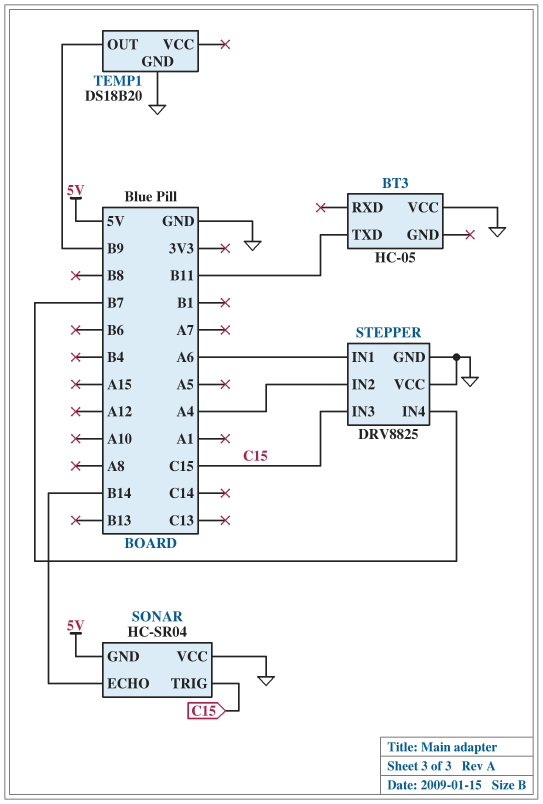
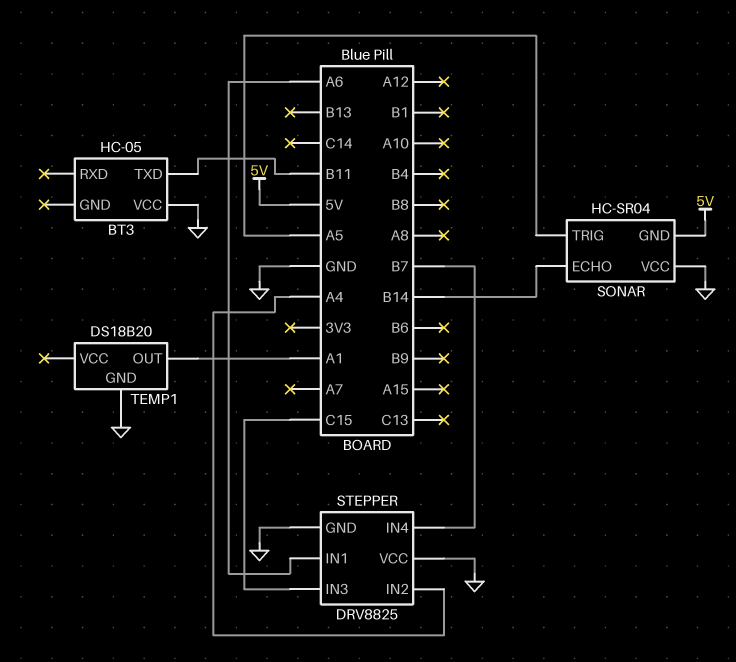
SONAR pin TRIG: C15 -> A5
TEMP1 pin OUT: B9 -> A1

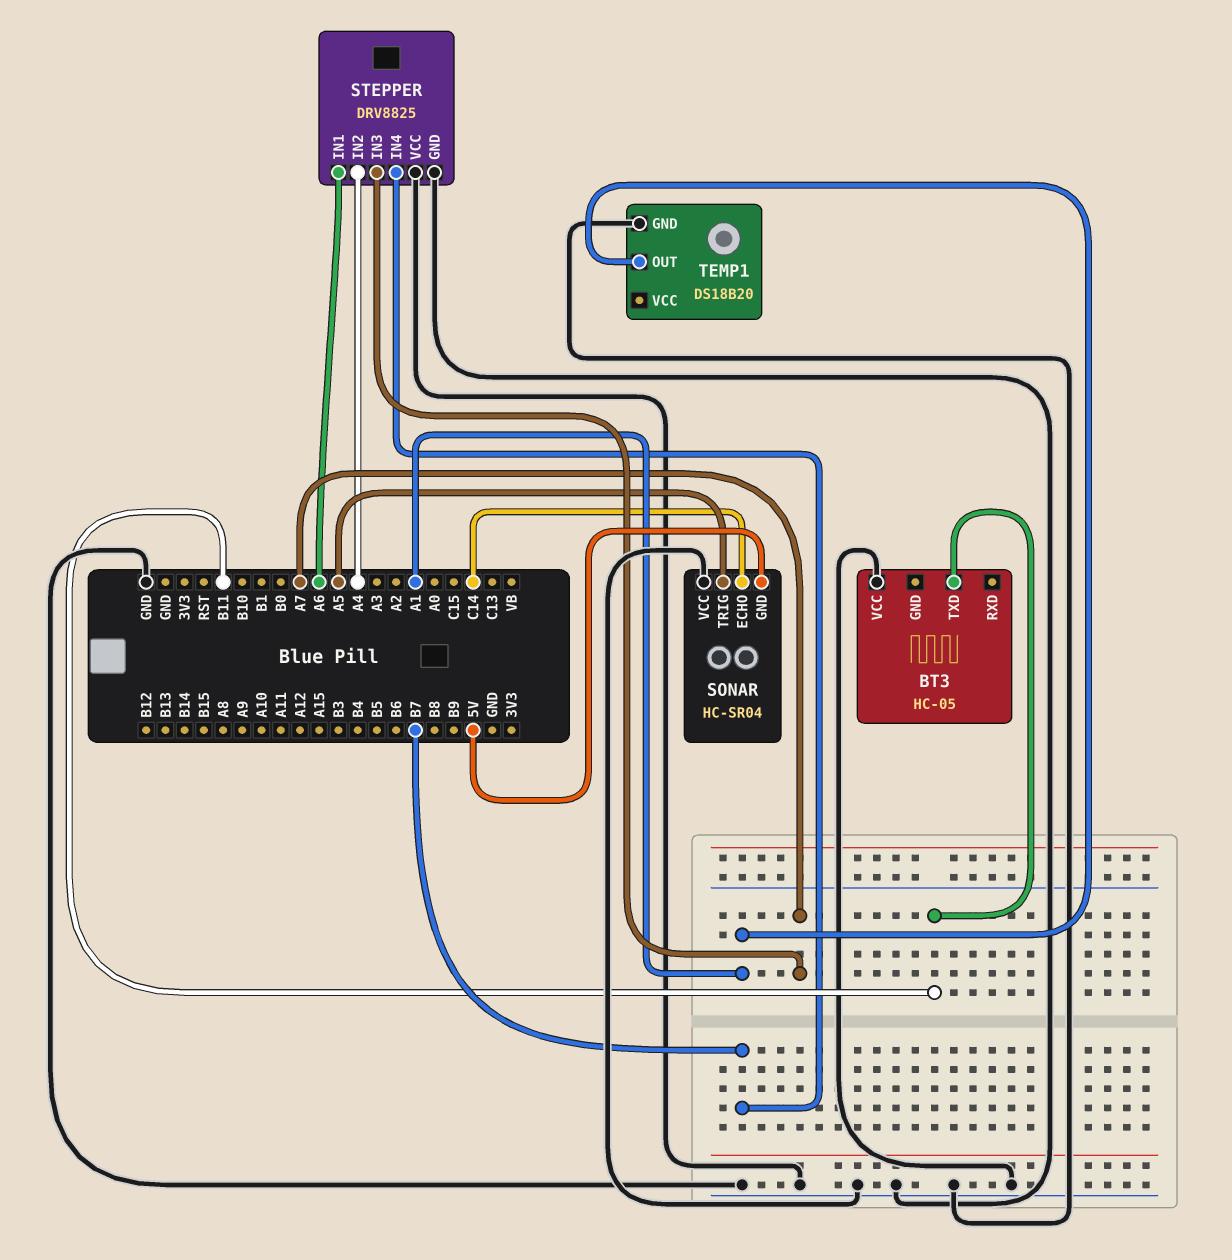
SONAR pin ECHO: B14 -> C14
STEPPER pin IN3: C15 -> A7

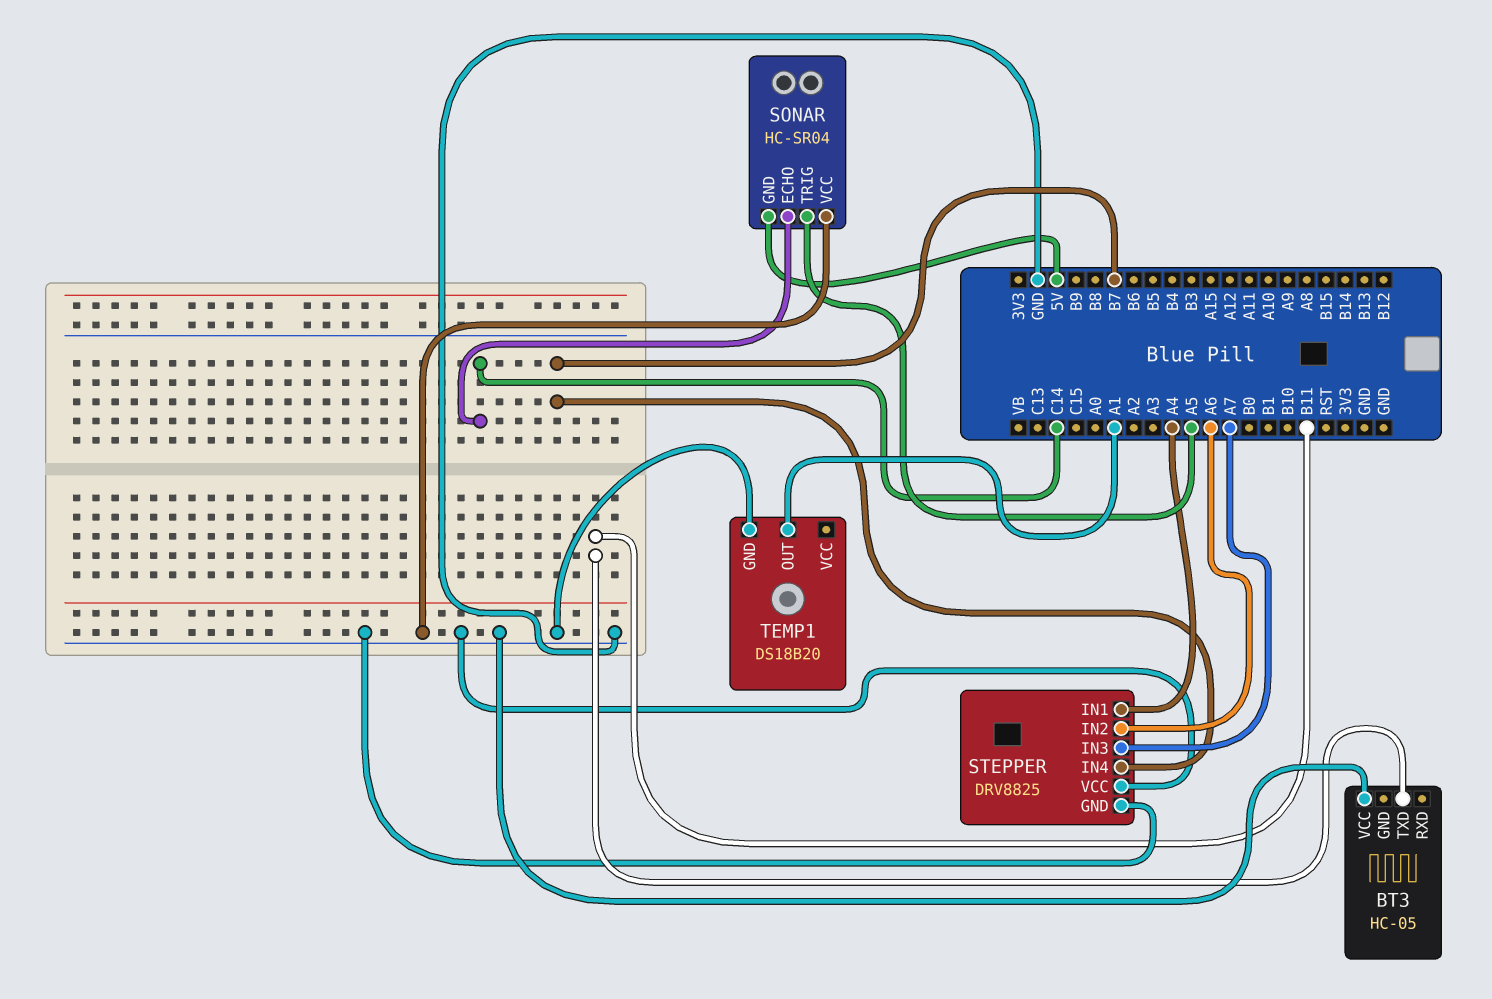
STEPPER pin IN1: A6 -> A4
STEPPER pin IN2: A4 -> A6

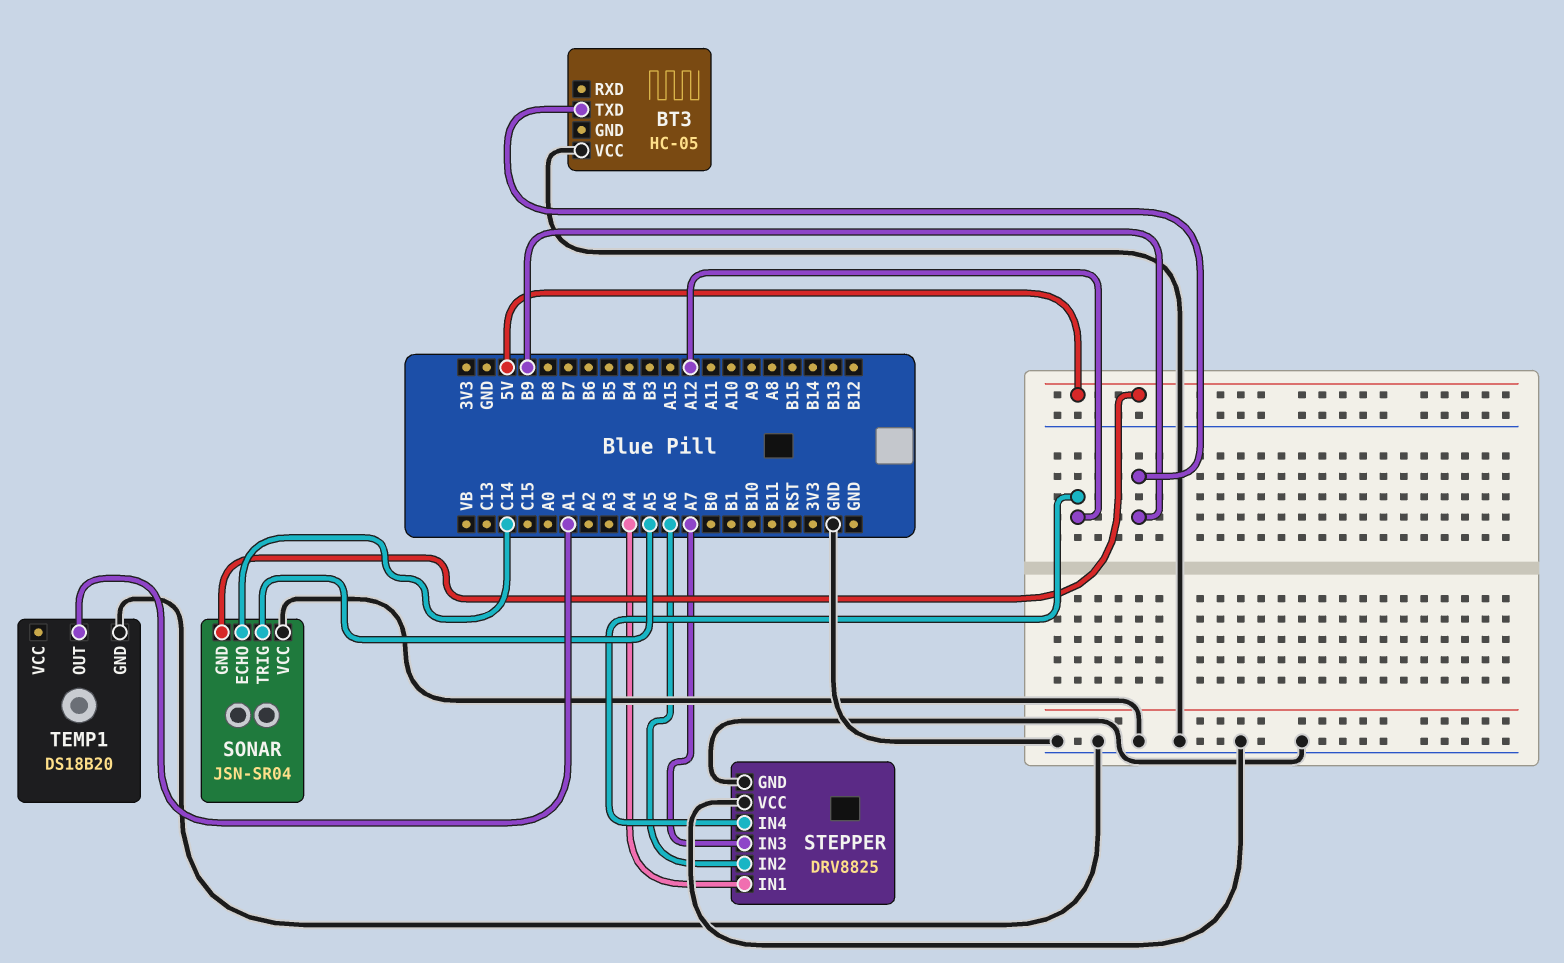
BT3 pin TXD: B11 -> B9
SONAR: HC-SR04 -> JSN-SR04
STEPPER pin IN4: B7 -> A12

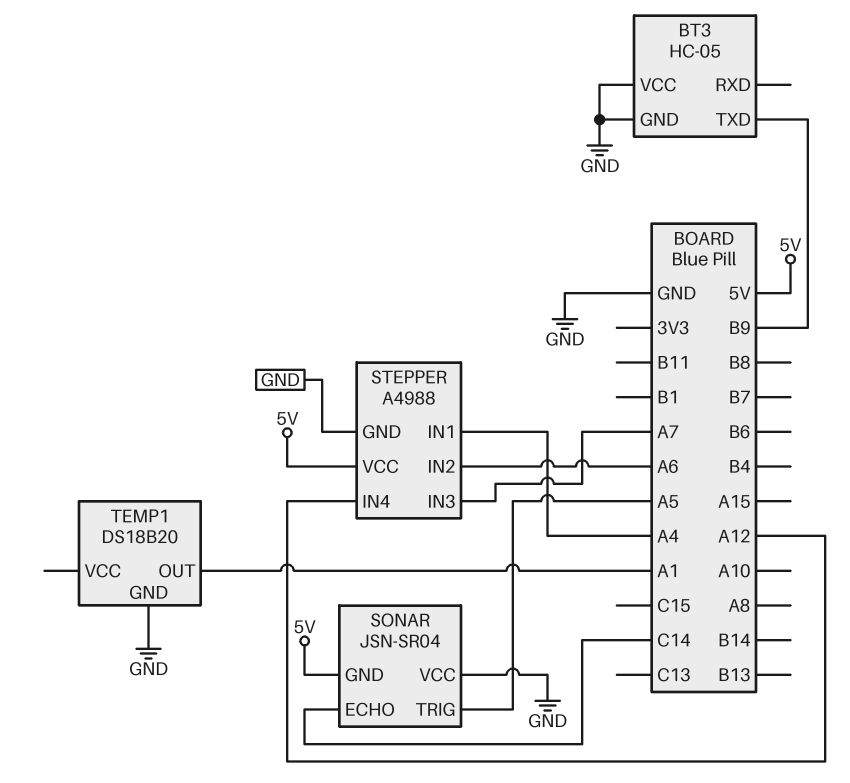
BT3 pin GND: none -> GND
STEPPER: DRV8825 -> A4988
STEPPER pin VCC: GND -> 5V

